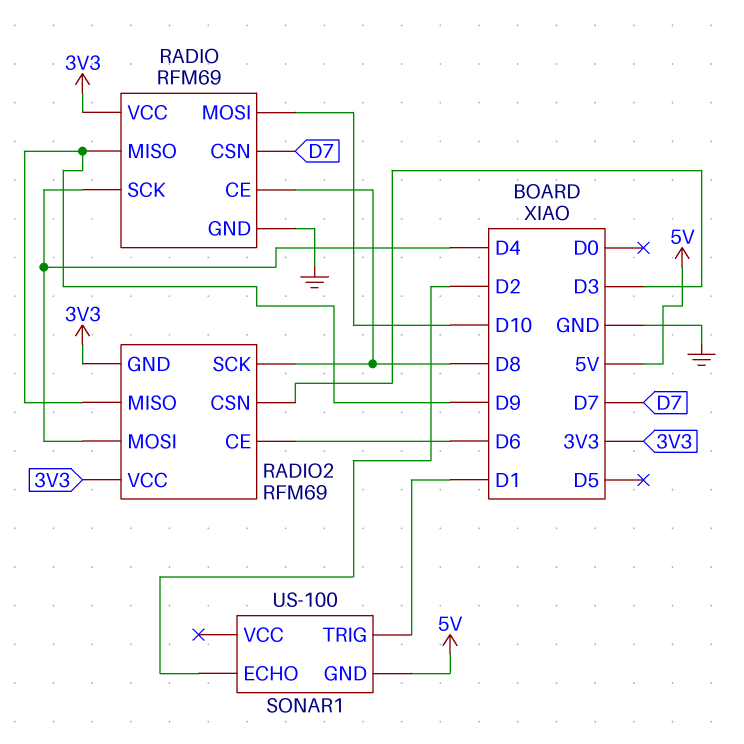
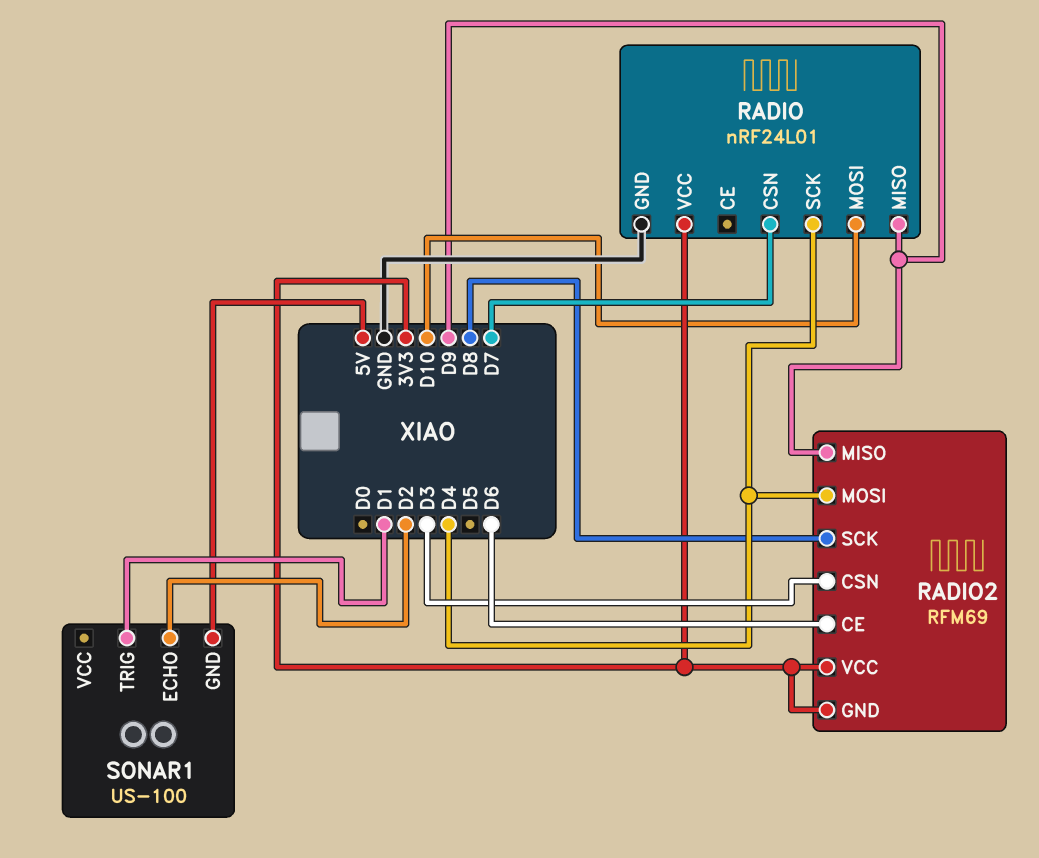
RADIO: RFM69 -> nRF24L01
RADIO pin CE: D8 -> none

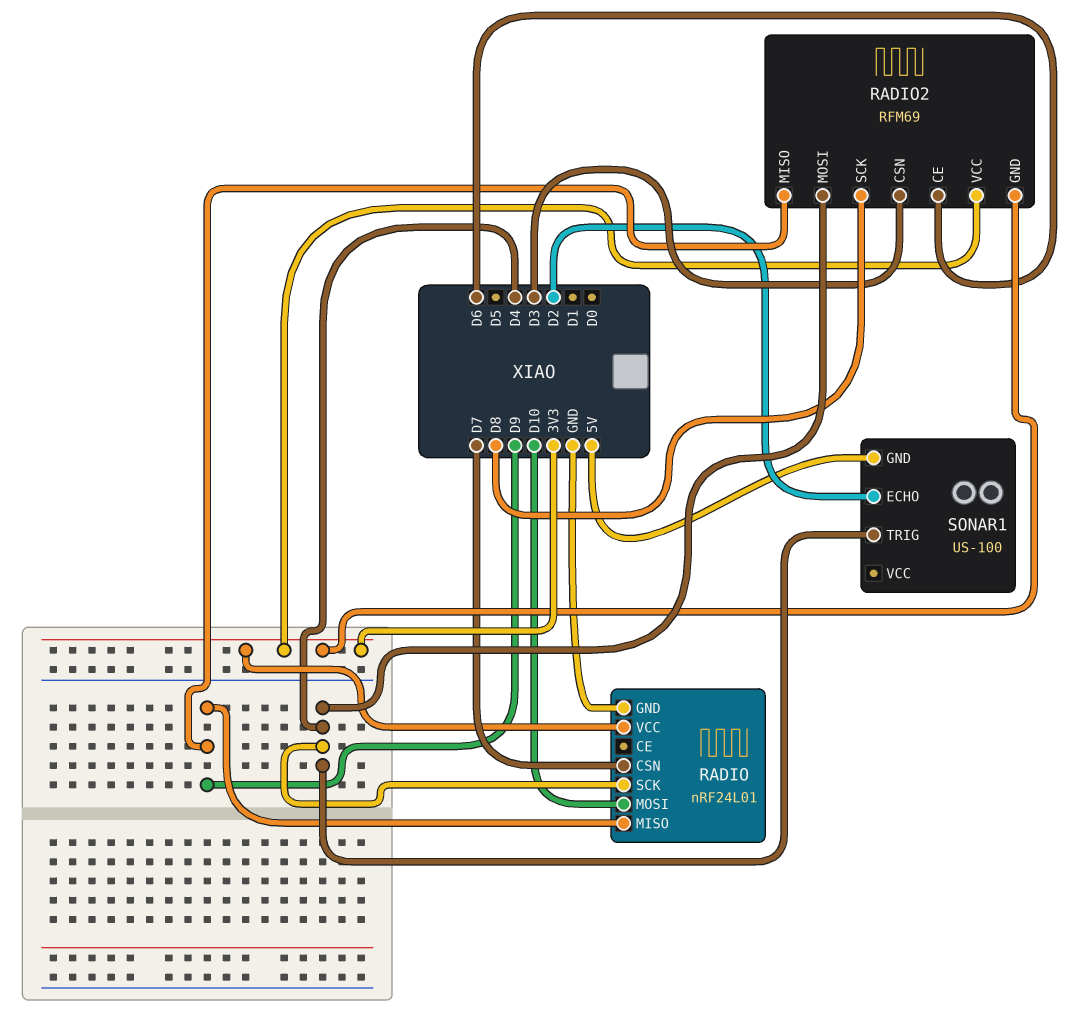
SONAR1 pin TRIG: D1 -> D4

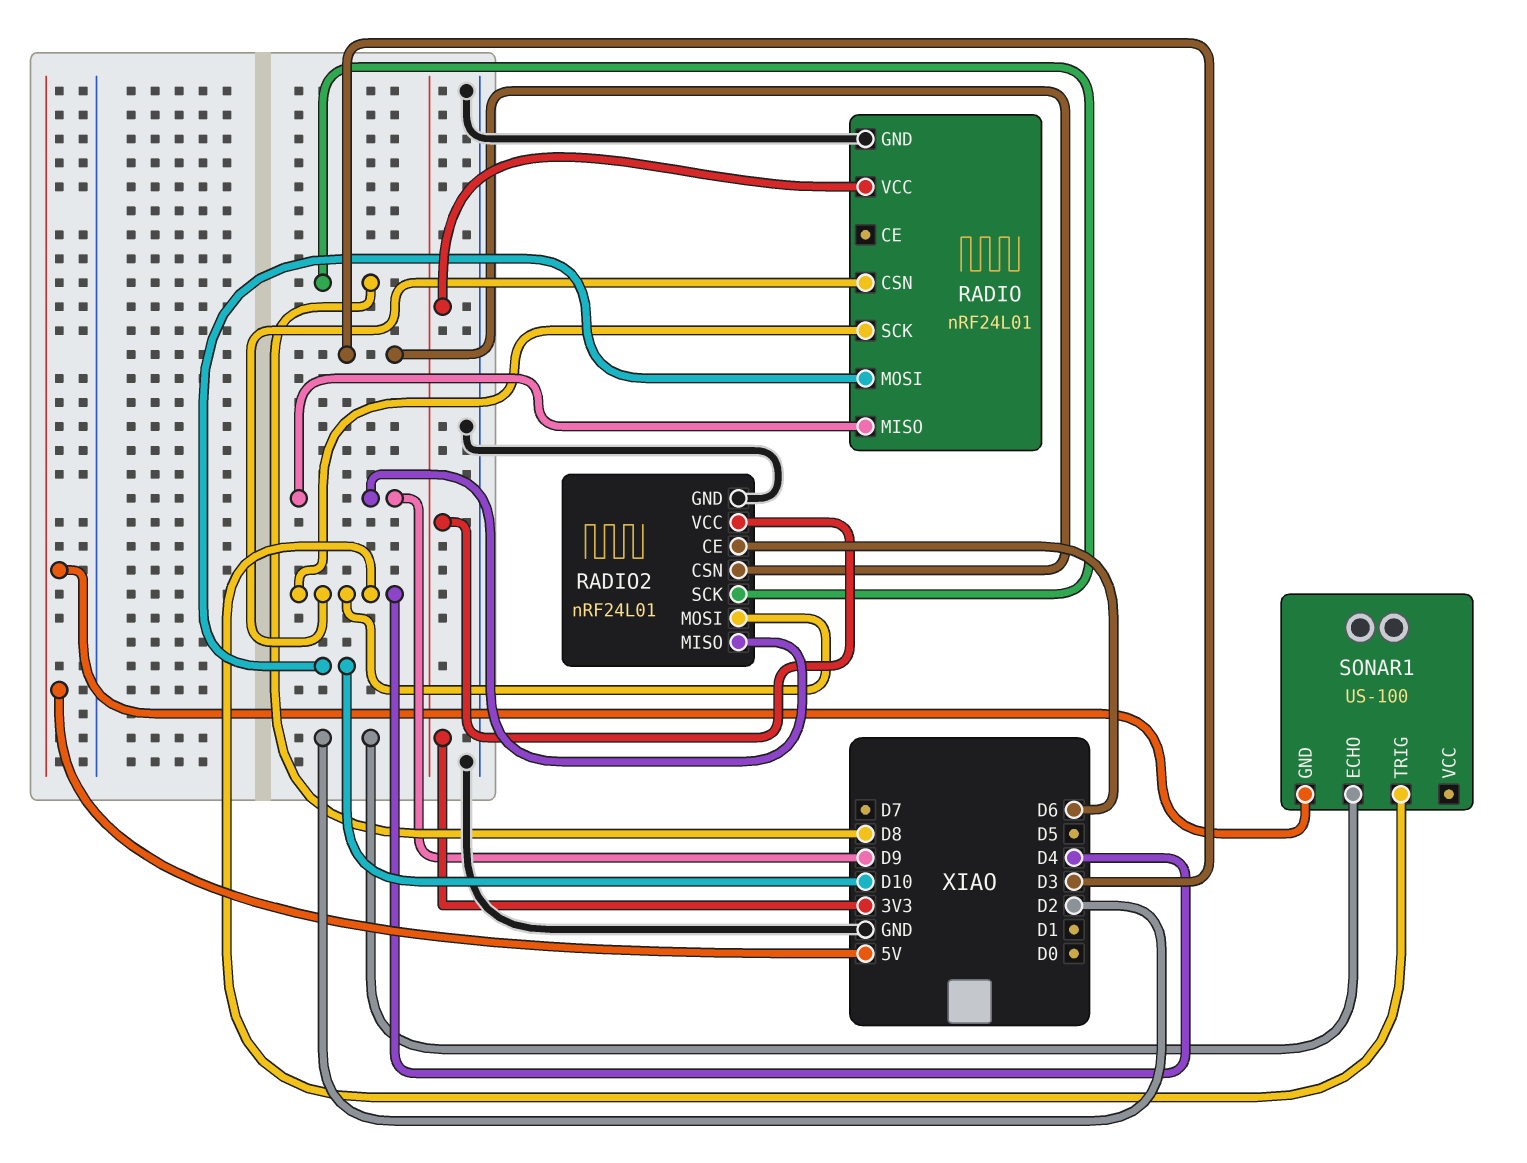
RADIO pin CSN: D7 -> D4
RADIO2: RFM69 -> nRF24L01
RADIO2 pin GND: 3V3 -> GND

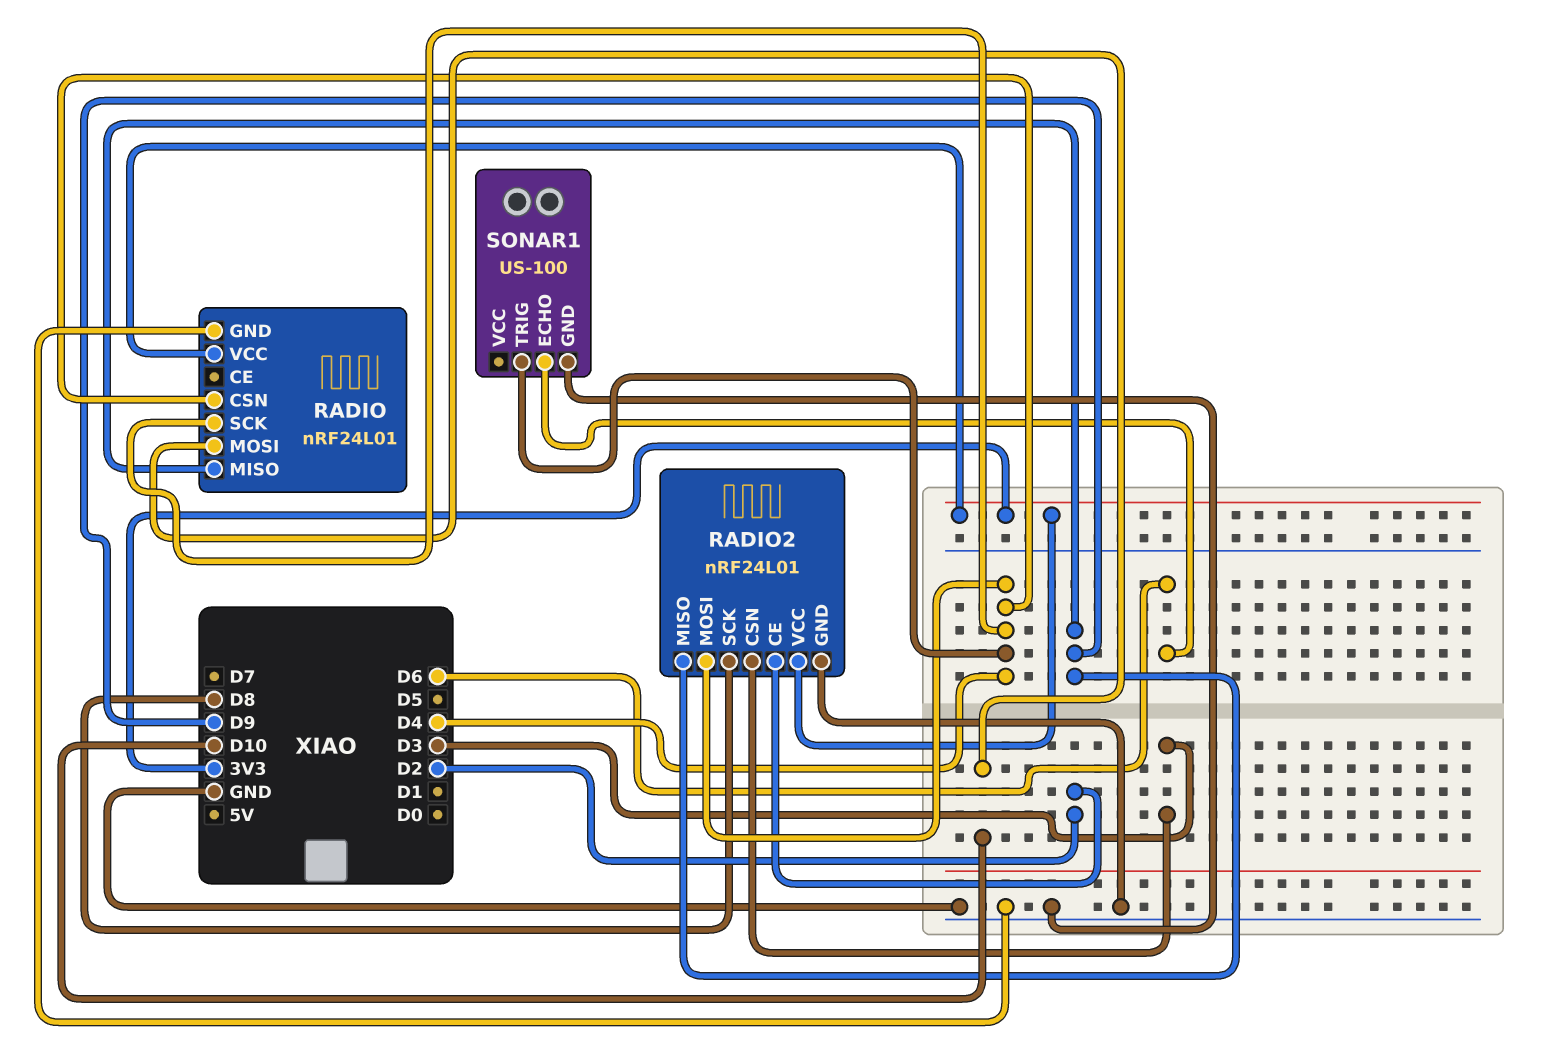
RADIO2 pin CE: D6 -> D2
SONAR1 pin ECHO: D2 -> D6
SONAR1 pin GND: 5V -> GND

